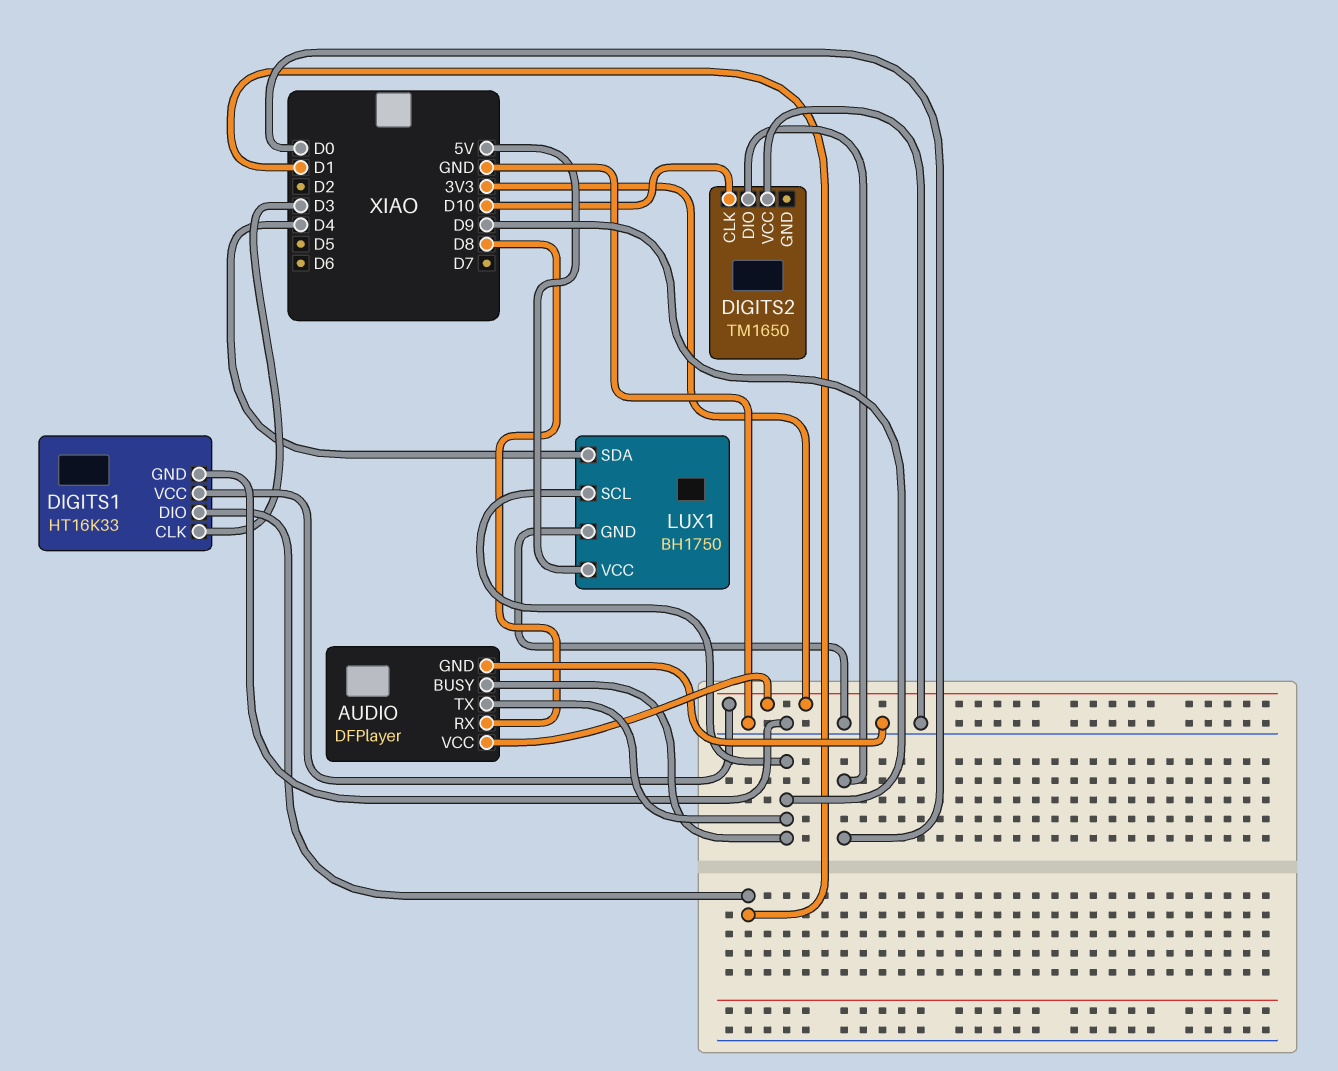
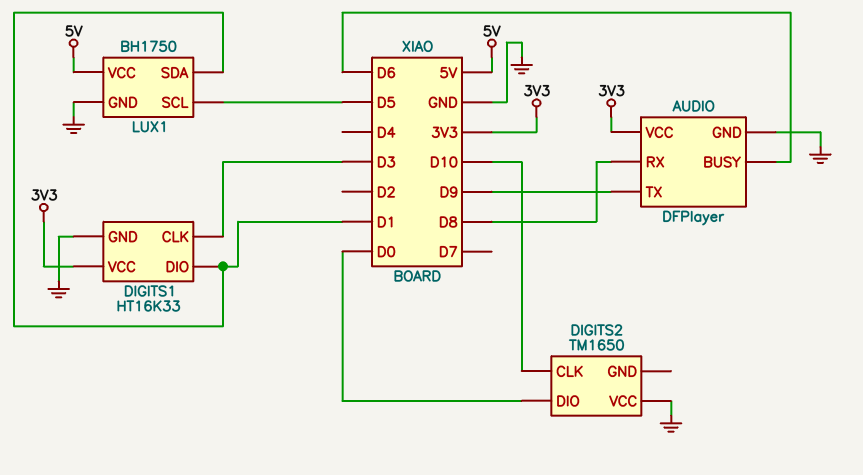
AUDIO pin BUSY: D9 -> D6
LUX1 pin SCL: D9 -> D5
LUX1 pin SDA: D4 -> D1

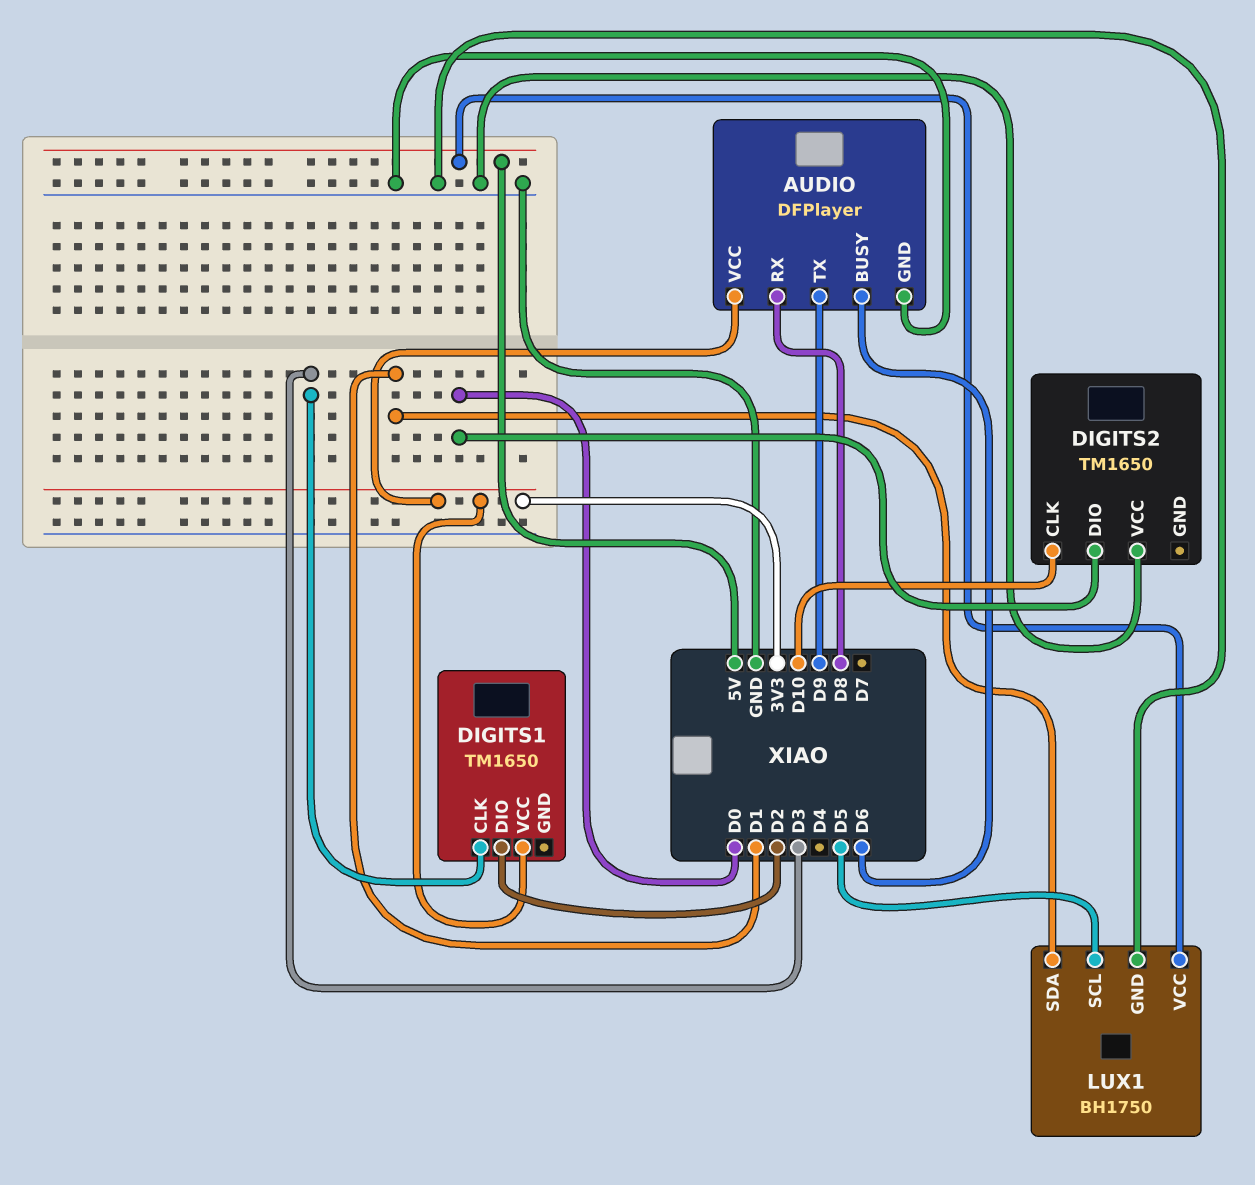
DIGITS1: HT16K33 -> TM1650
DIGITS1 pin DIO: D1 -> D2
DIGITS1 pin GND: GND -> none

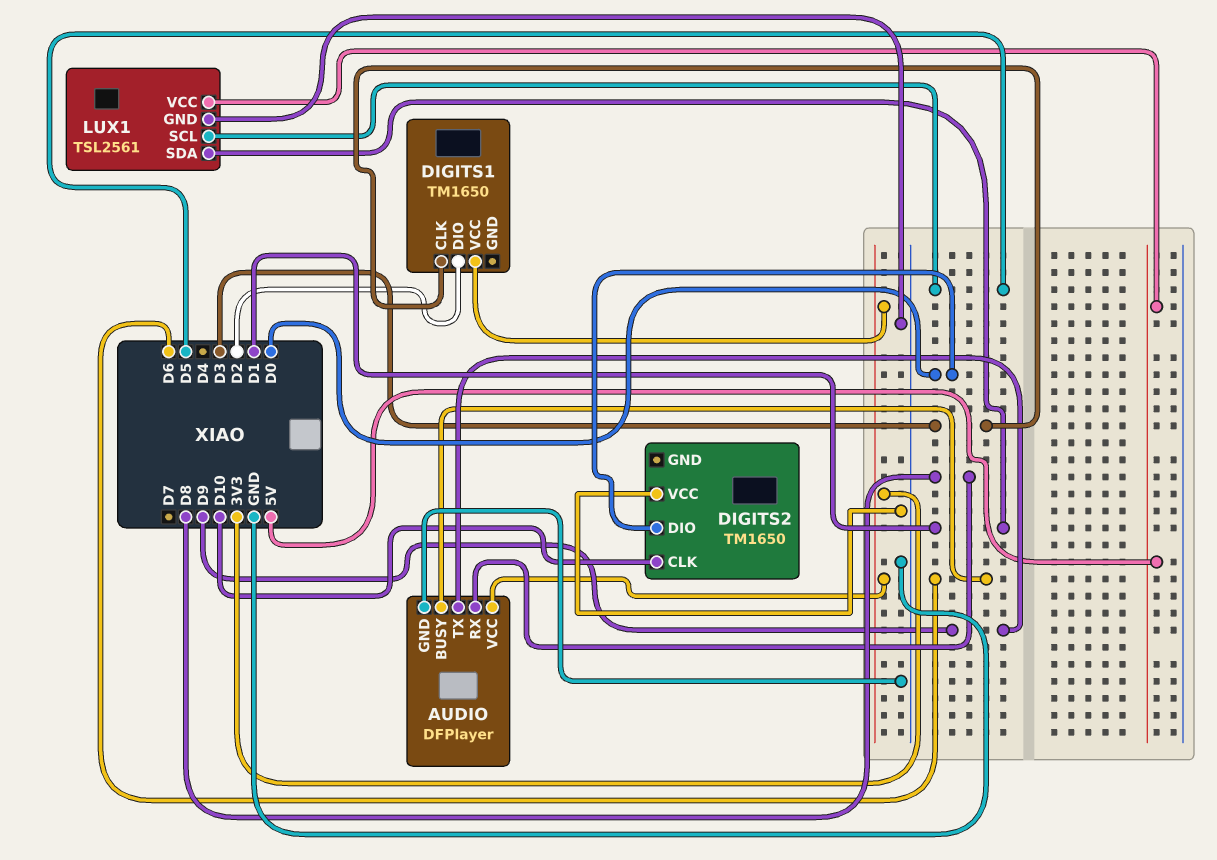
LUX1: BH1750 -> TSL2561

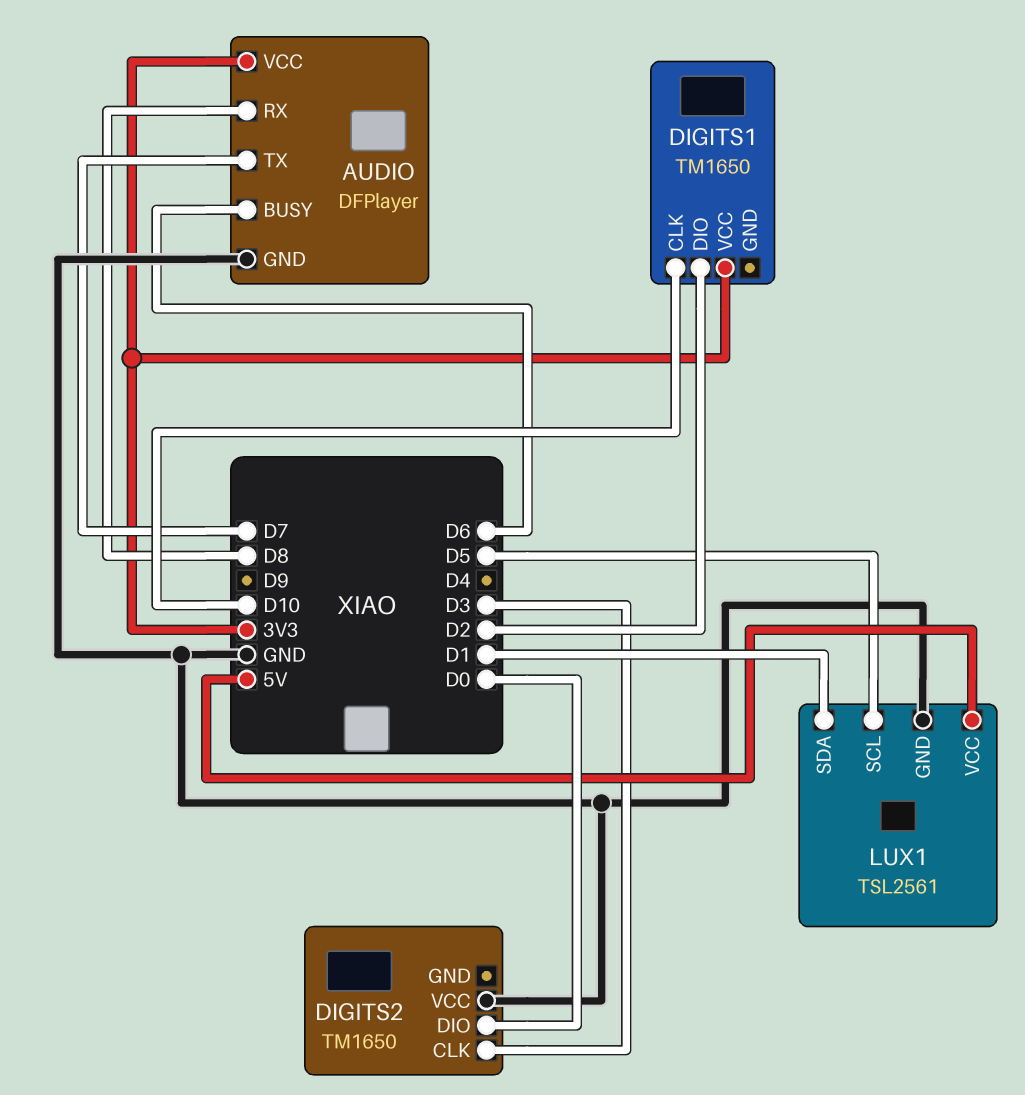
AUDIO pin TX: D9 -> D7
DIGITS1 pin CLK: D3 -> D10
DIGITS2 pin CLK: D10 -> D3

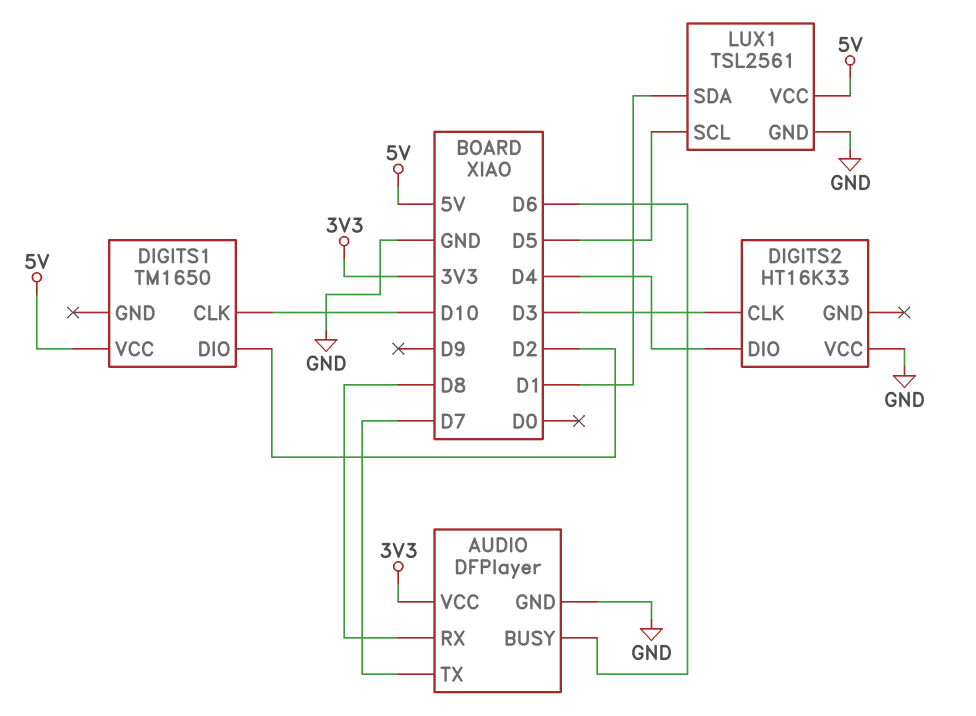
DIGITS1 pin VCC: 3V3 -> 5V
DIGITS2: TM1650 -> HT16K33
DIGITS2 pin DIO: D0 -> D4

